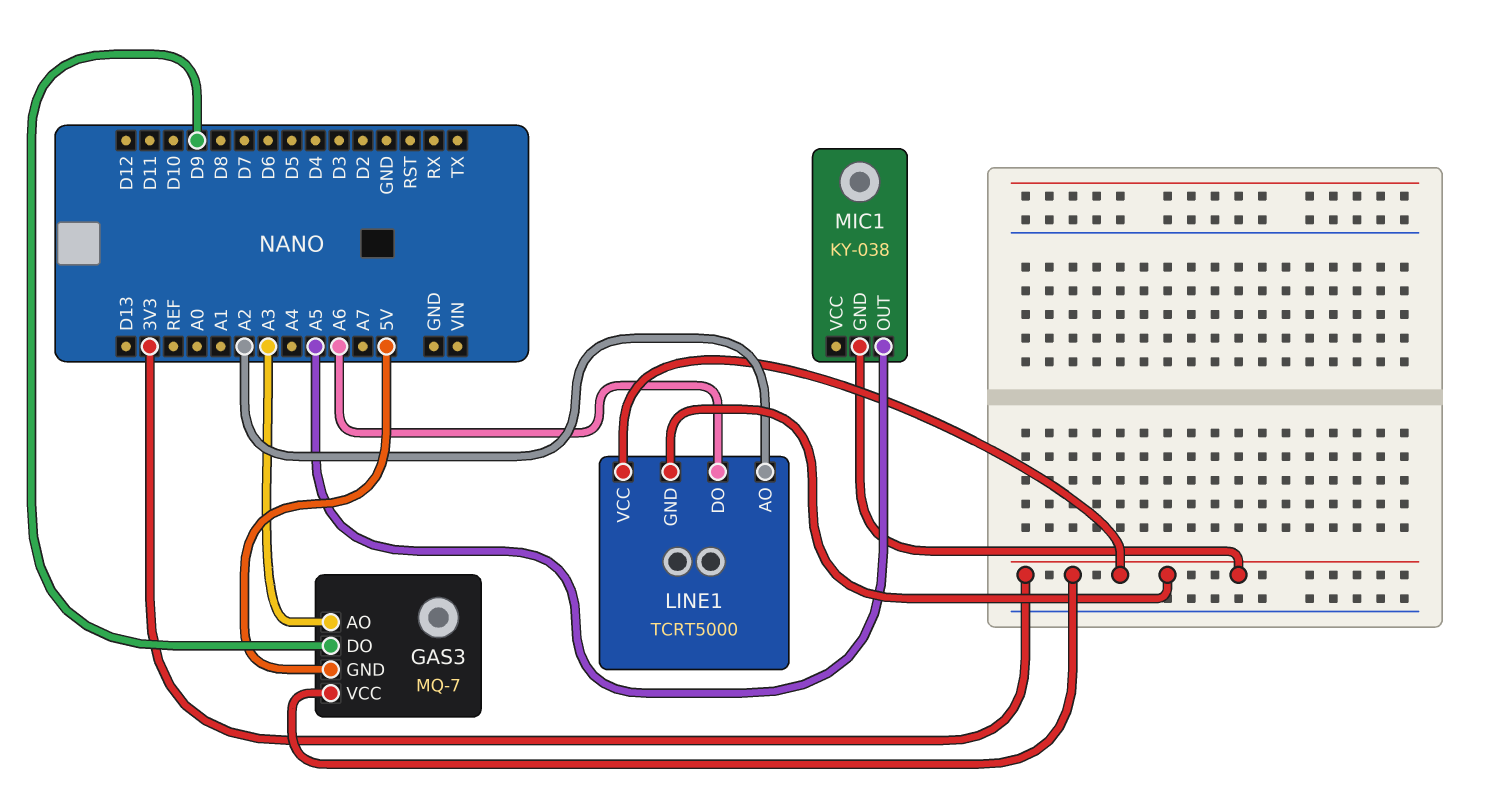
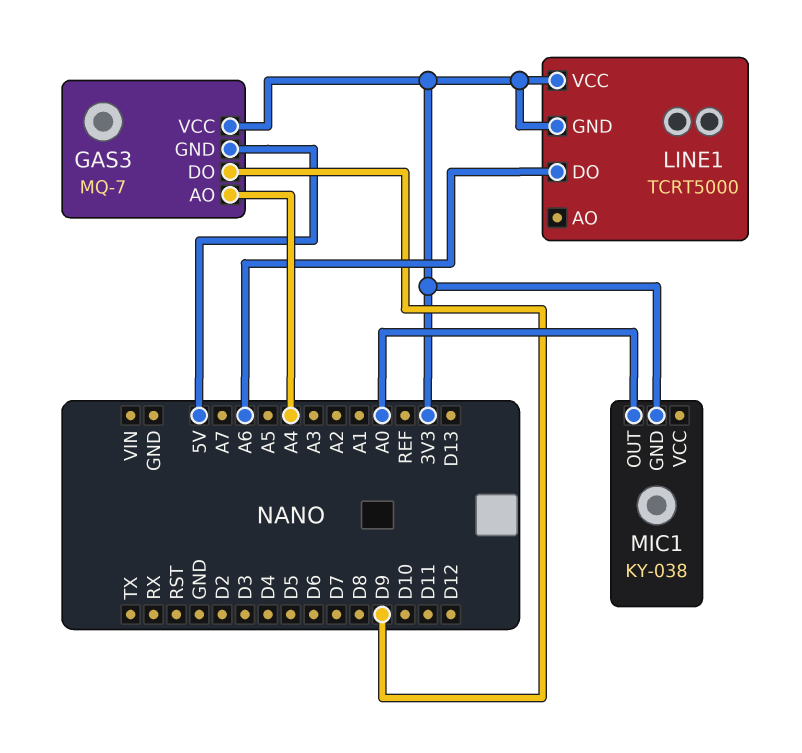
GAS3 pin AO: A3 -> A4
LINE1 pin AO: A2 -> none
MIC1 pin OUT: A5 -> A0

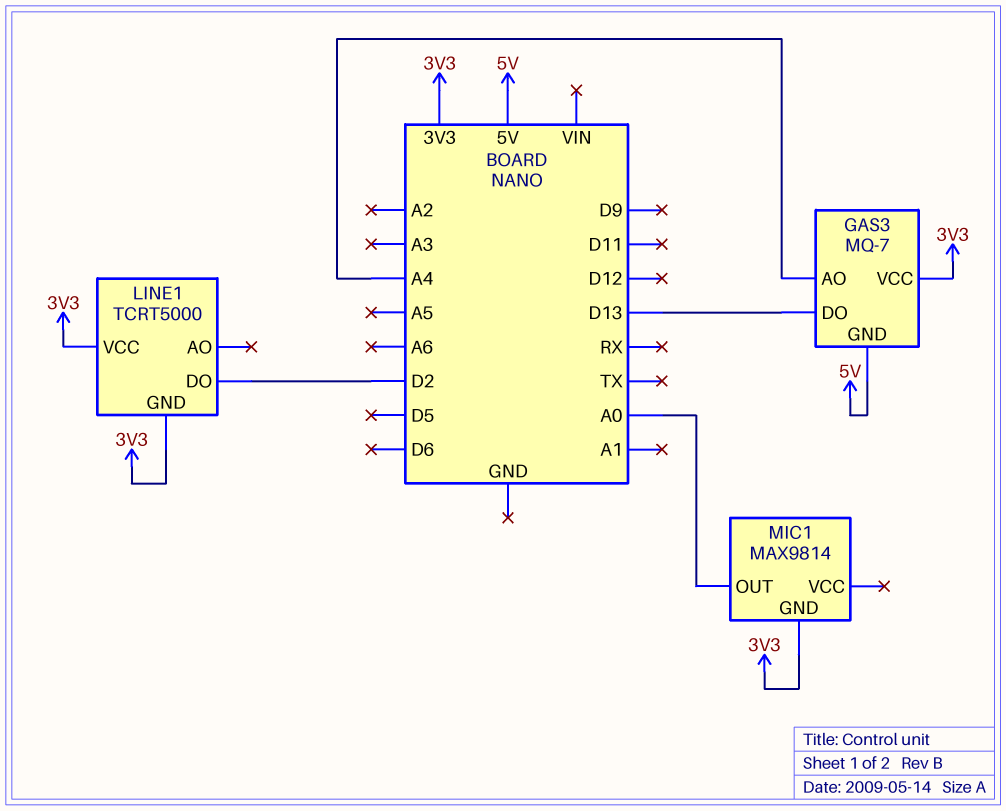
GAS3 pin DO: D9 -> D13
LINE1 pin DO: A6 -> D2
MIC1: KY-038 -> MAX9814

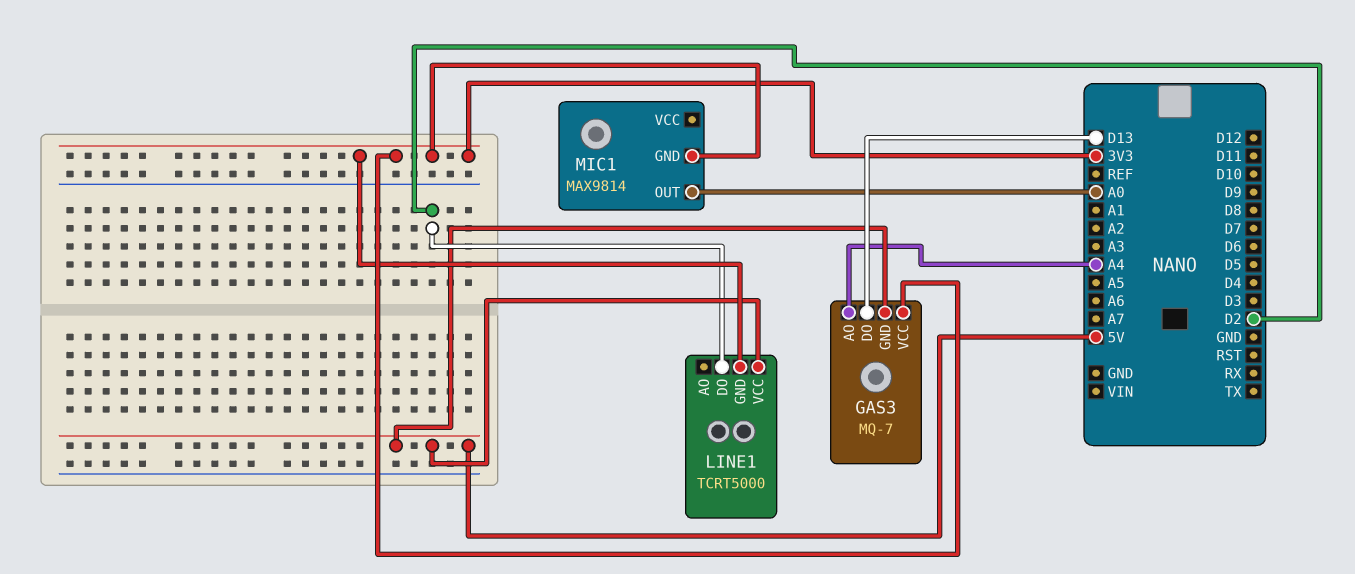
LINE1 pin VCC: 3V3 -> 5V

